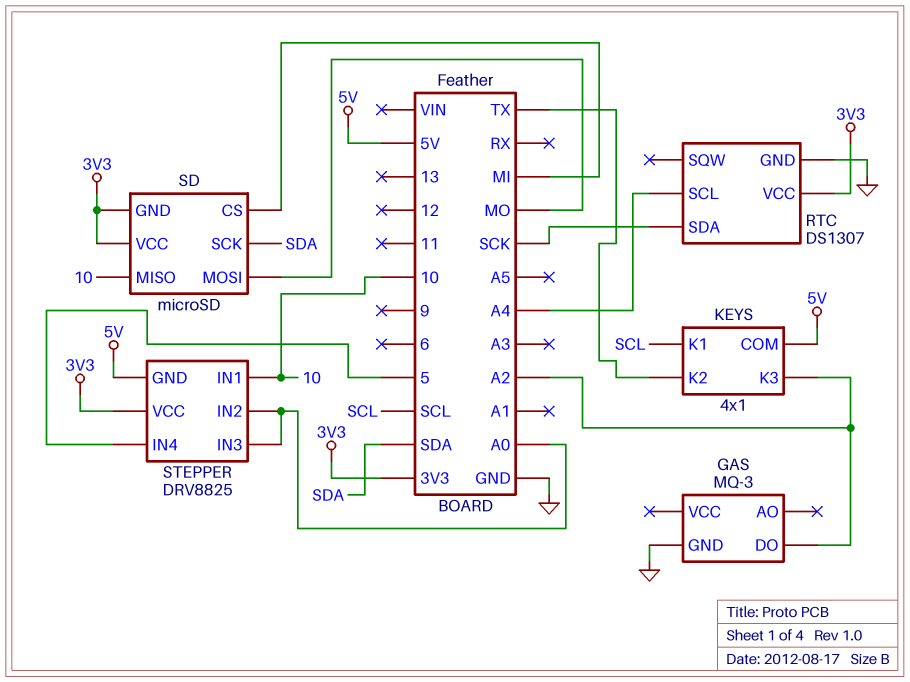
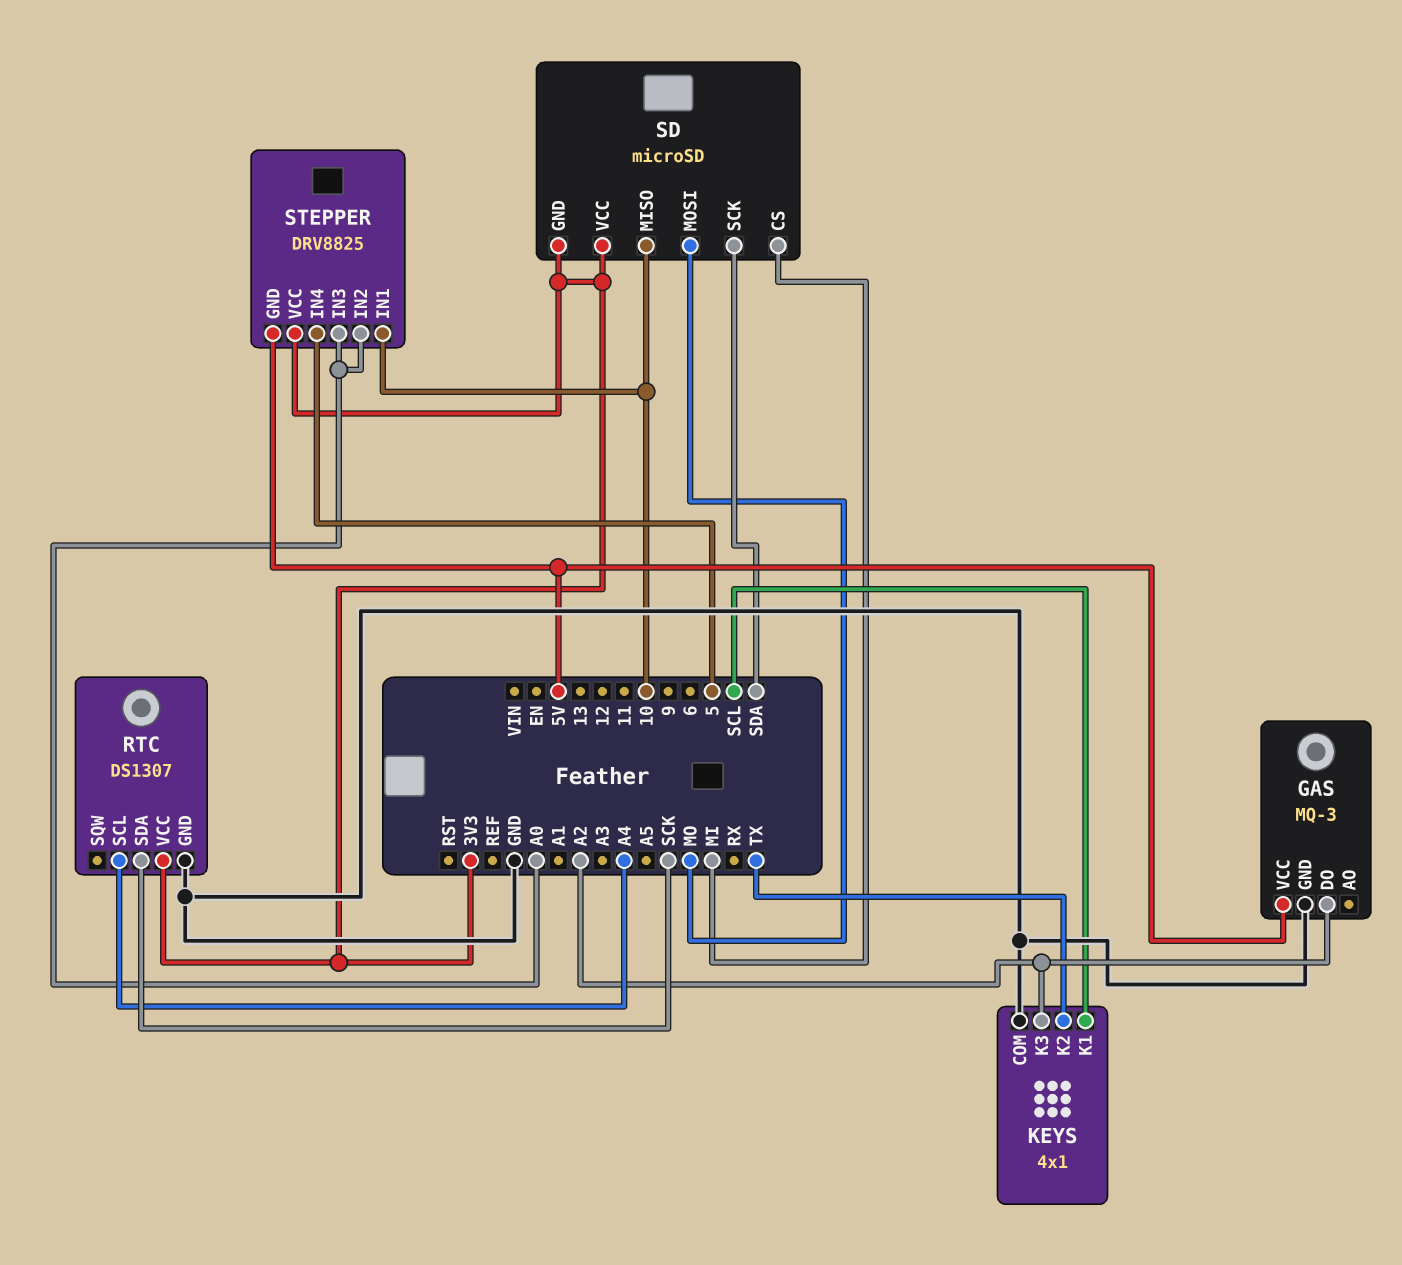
GAS pin VCC: none -> 5V
KEYS pin COM: 5V -> GND

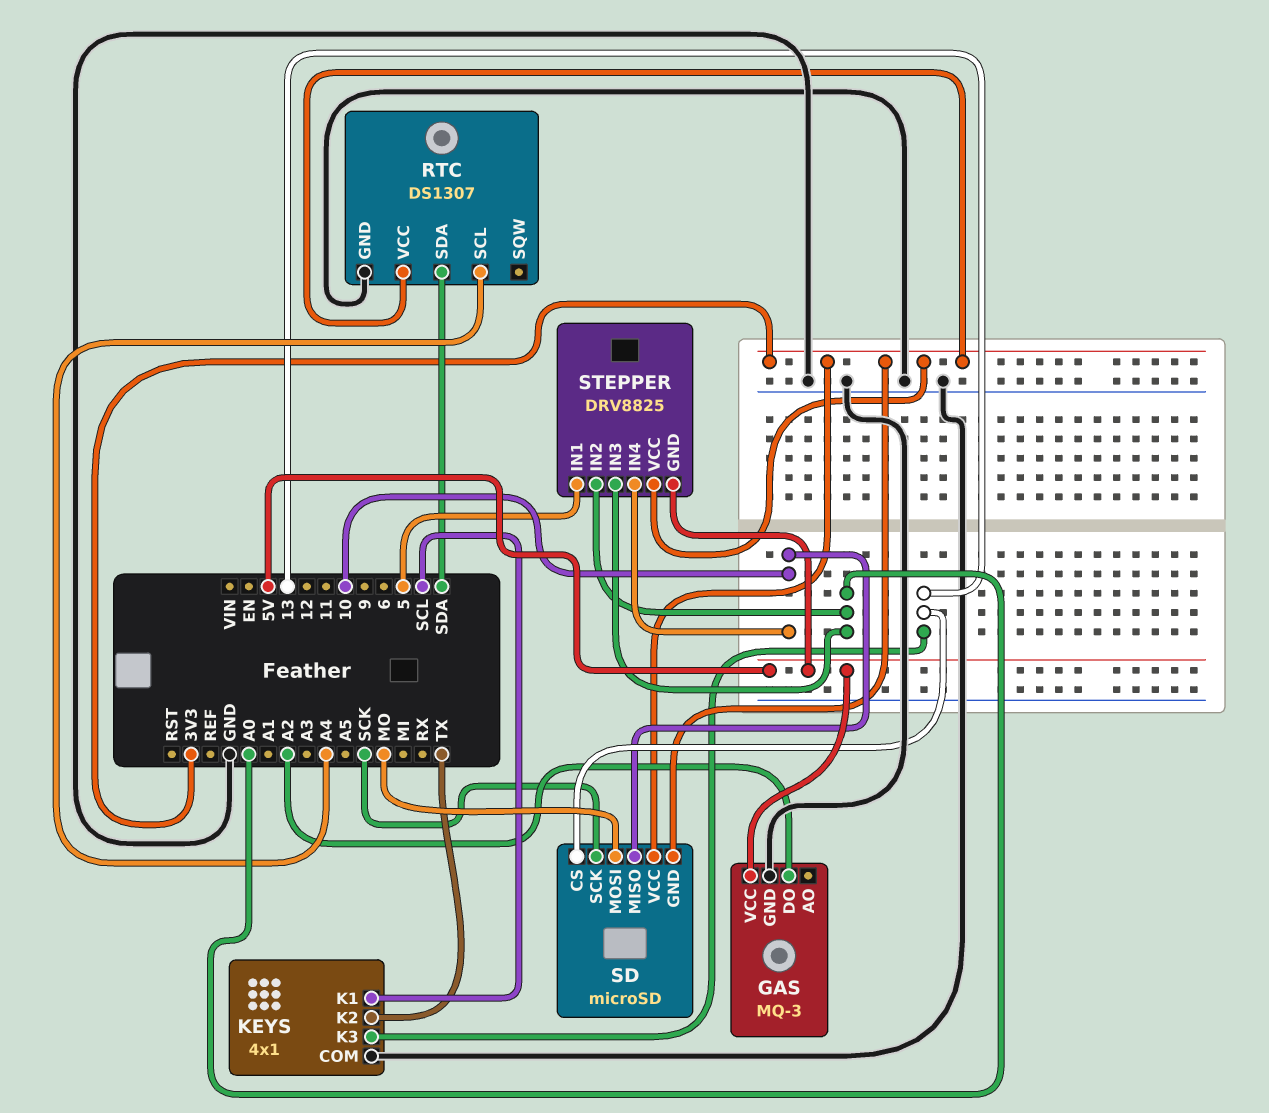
KEYS pin K3: A2 -> 13
RTC pin SDA: SCK -> SDA
SD pin CS: MI -> 13
SD pin SCK: SDA -> SCK
STEPPER pin IN1: 10 -> 5
STEPPER pin IN4: 5 -> 10

